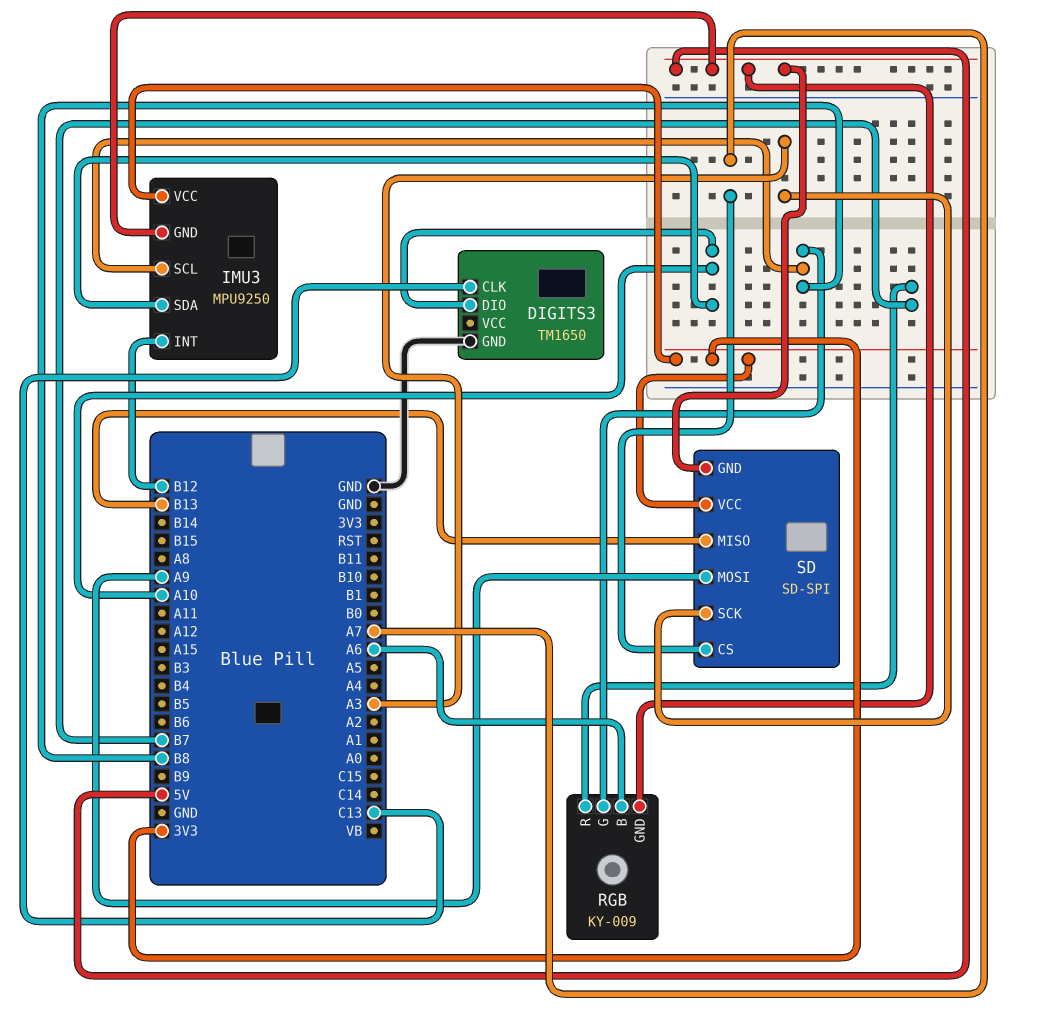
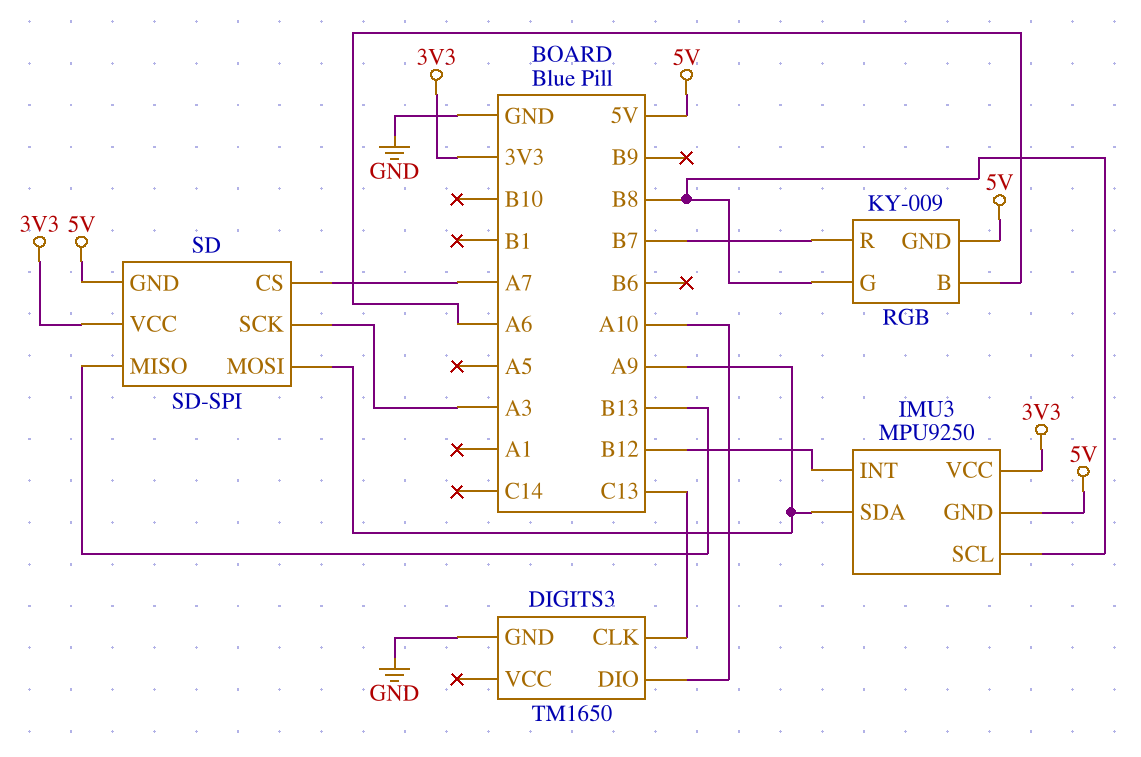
IMU3 pin SDA: A10 -> A9

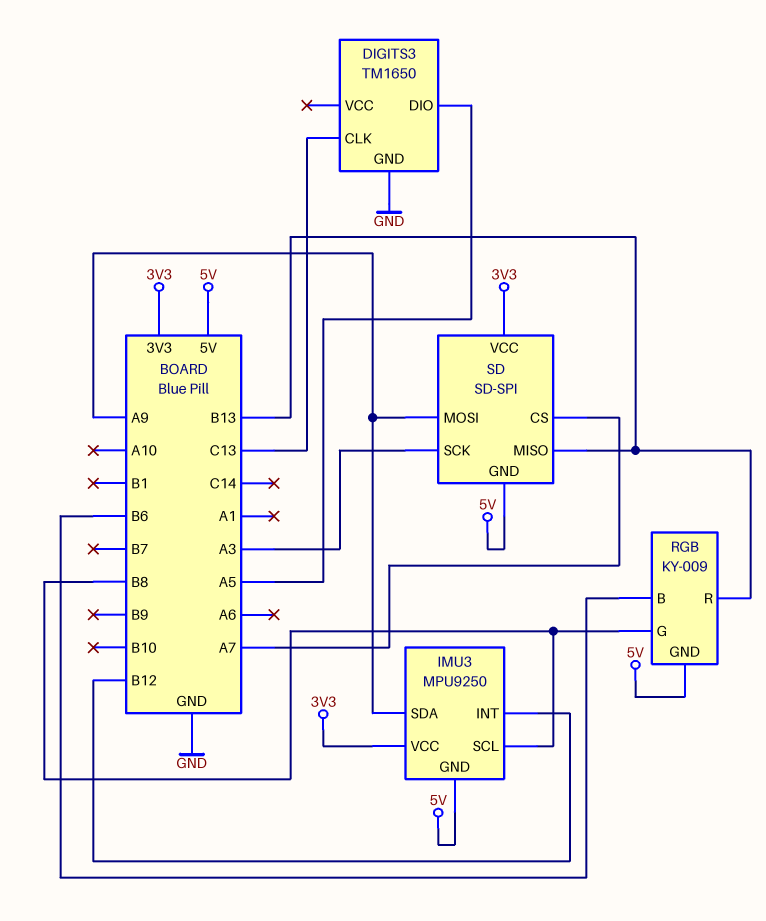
DIGITS3 pin DIO: A10 -> A5
RGB pin B: A6 -> B6
RGB pin R: B7 -> B13

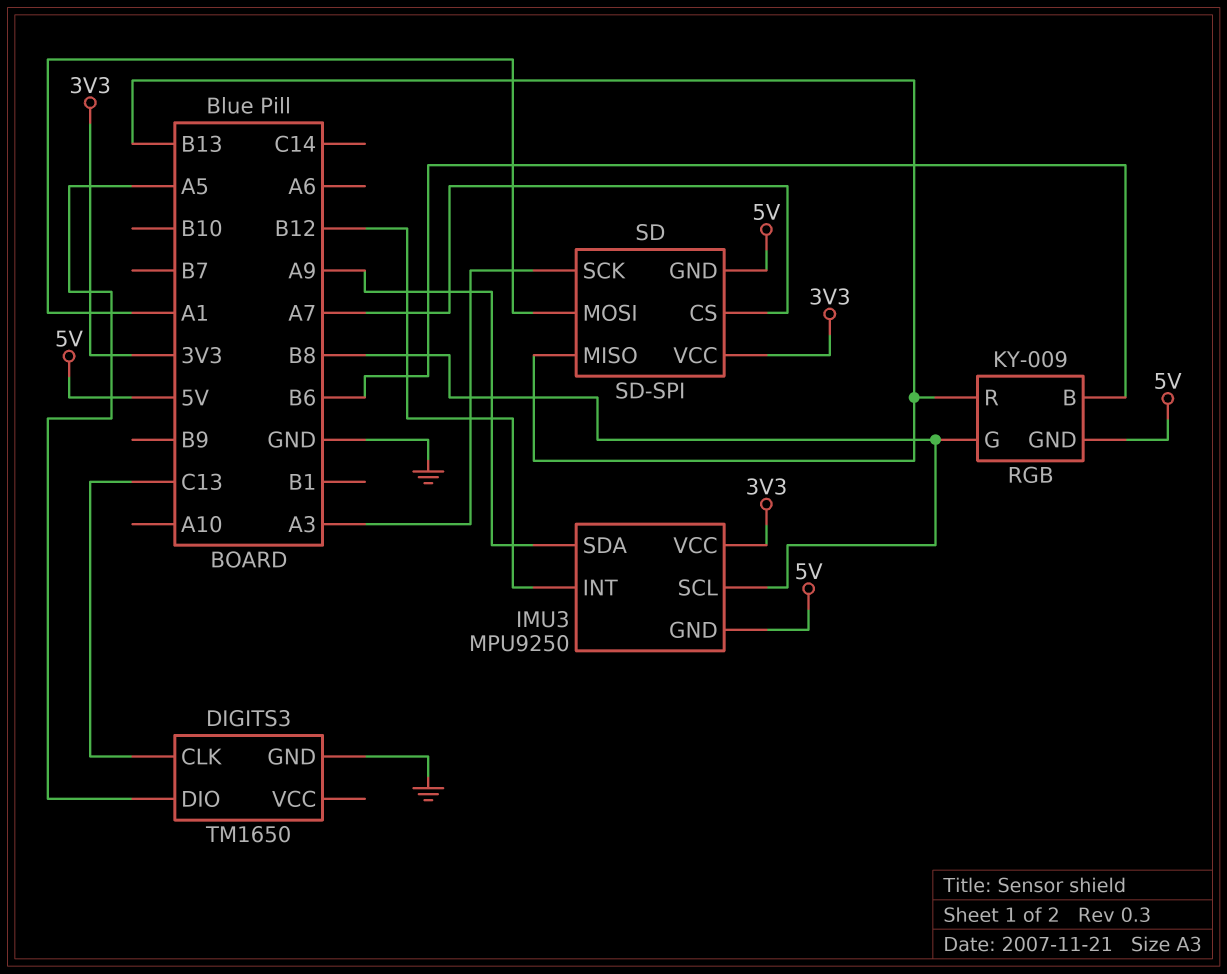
SD pin MOSI: A9 -> A1

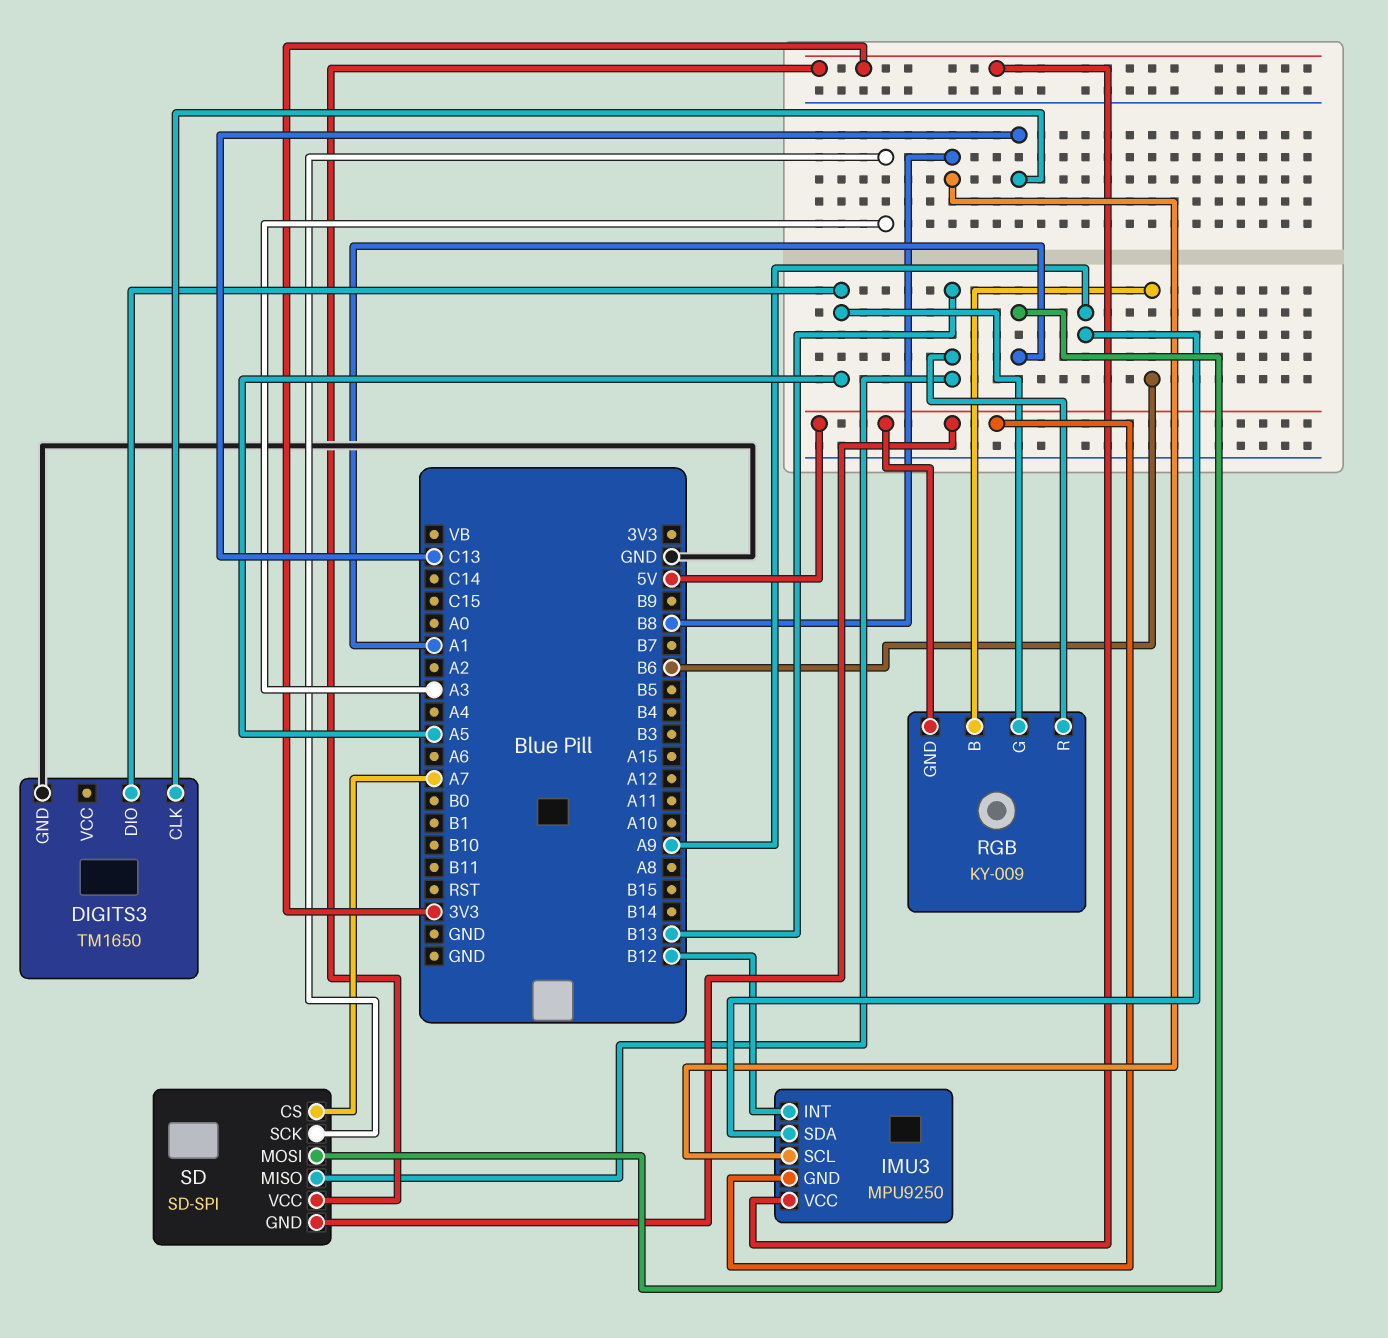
RGB pin G: B8 -> A5

